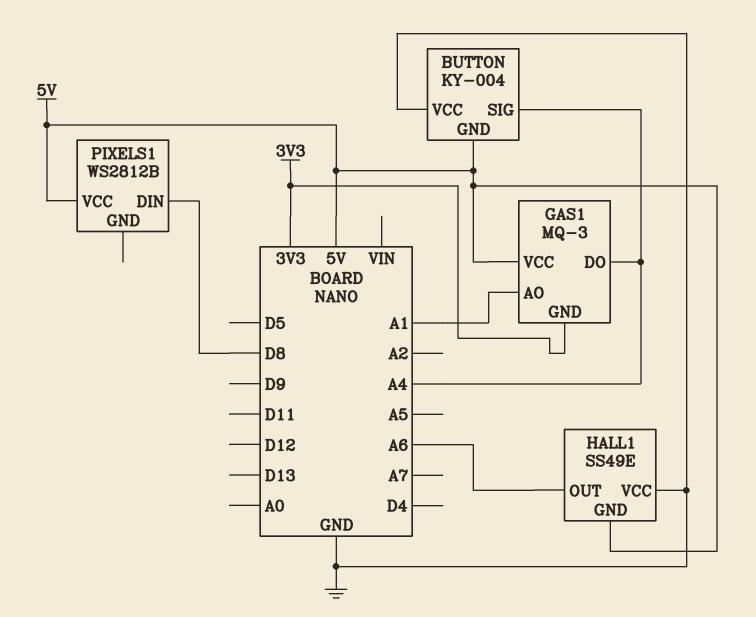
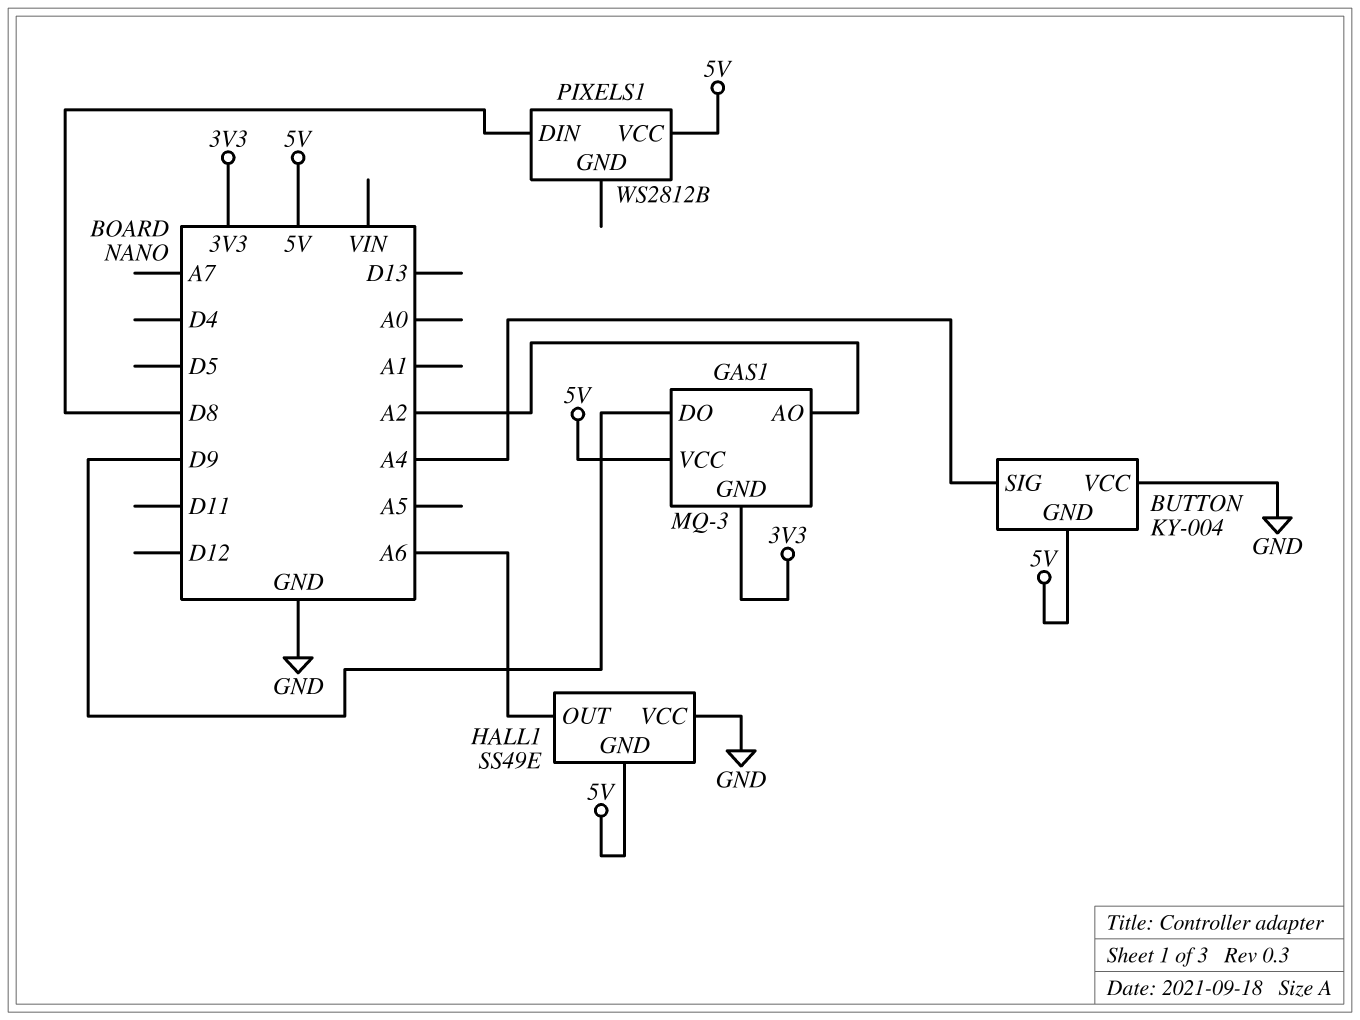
GAS1 pin AO: A1 -> A2
GAS1 pin DO: A4 -> D9

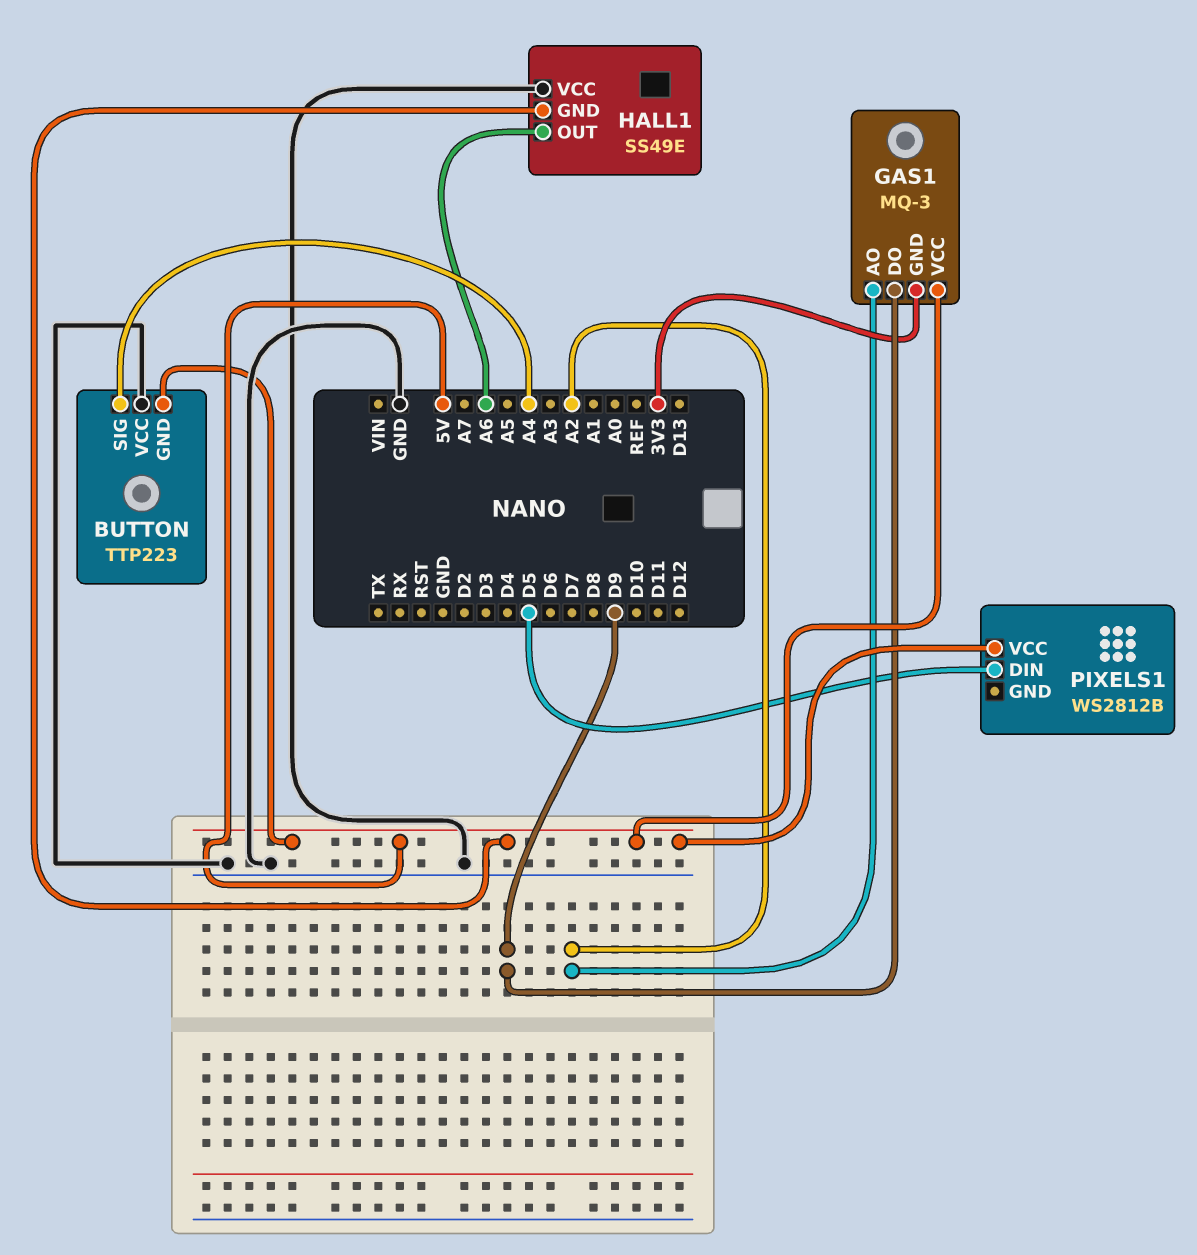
BUTTON: KY-004 -> TTP223
PIXELS1 pin DIN: D8 -> D5

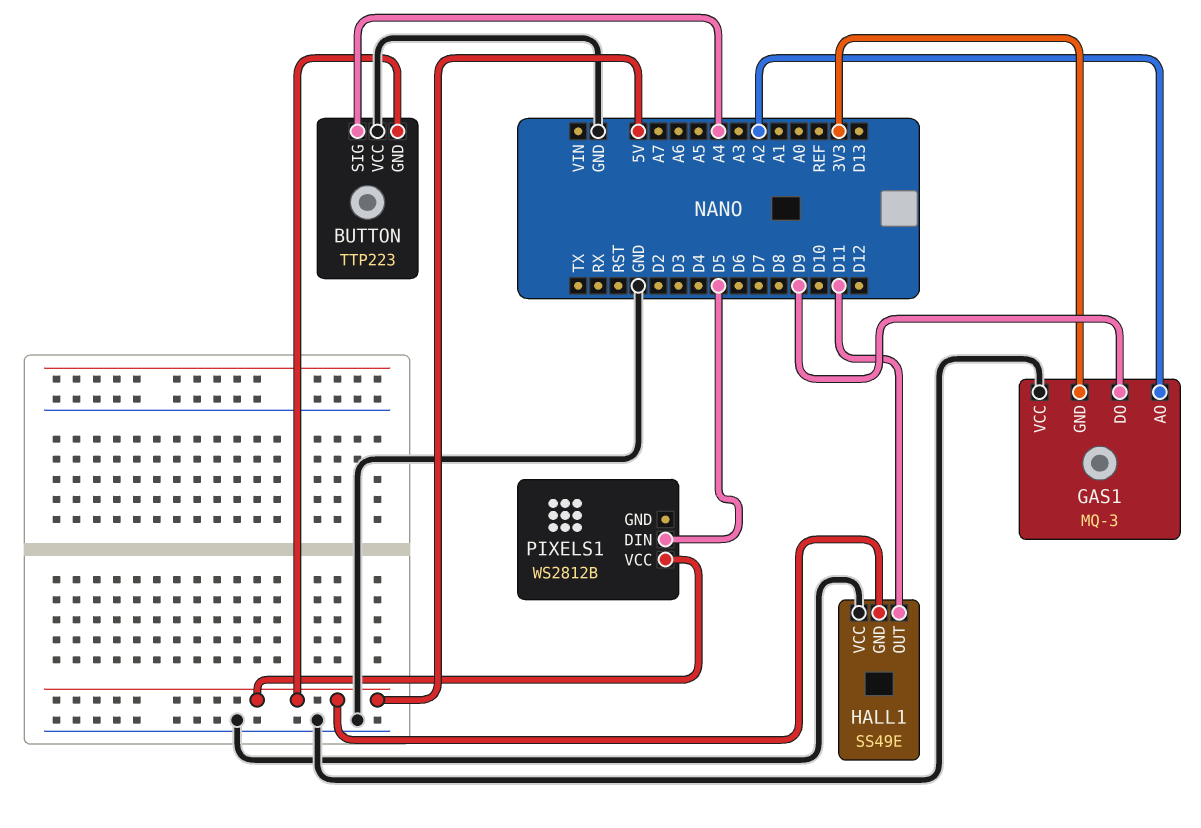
GAS1 pin VCC: 5V -> GND
HALL1 pin OUT: A6 -> D11

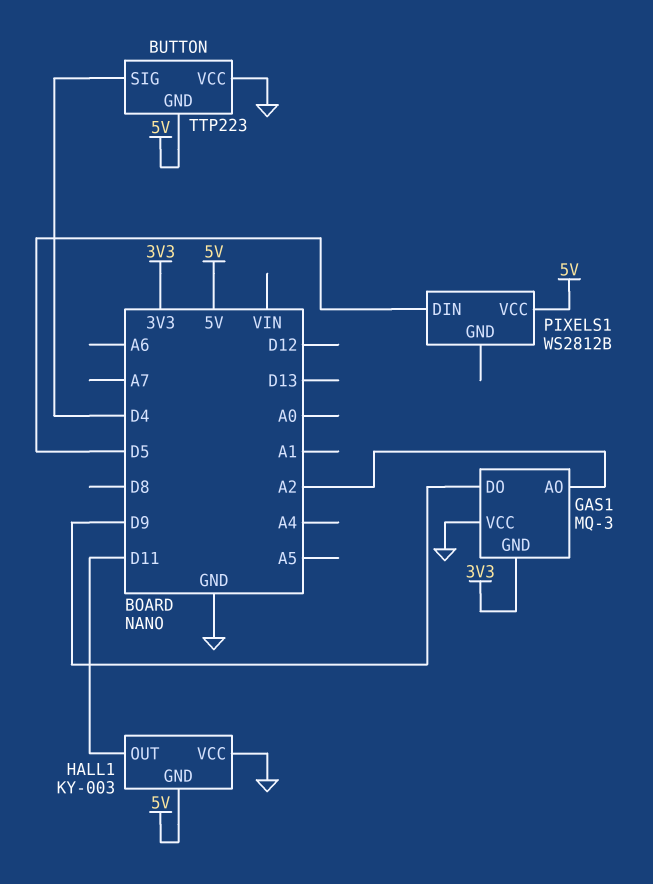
BUTTON pin SIG: A4 -> D4
HALL1: SS49E -> KY-003

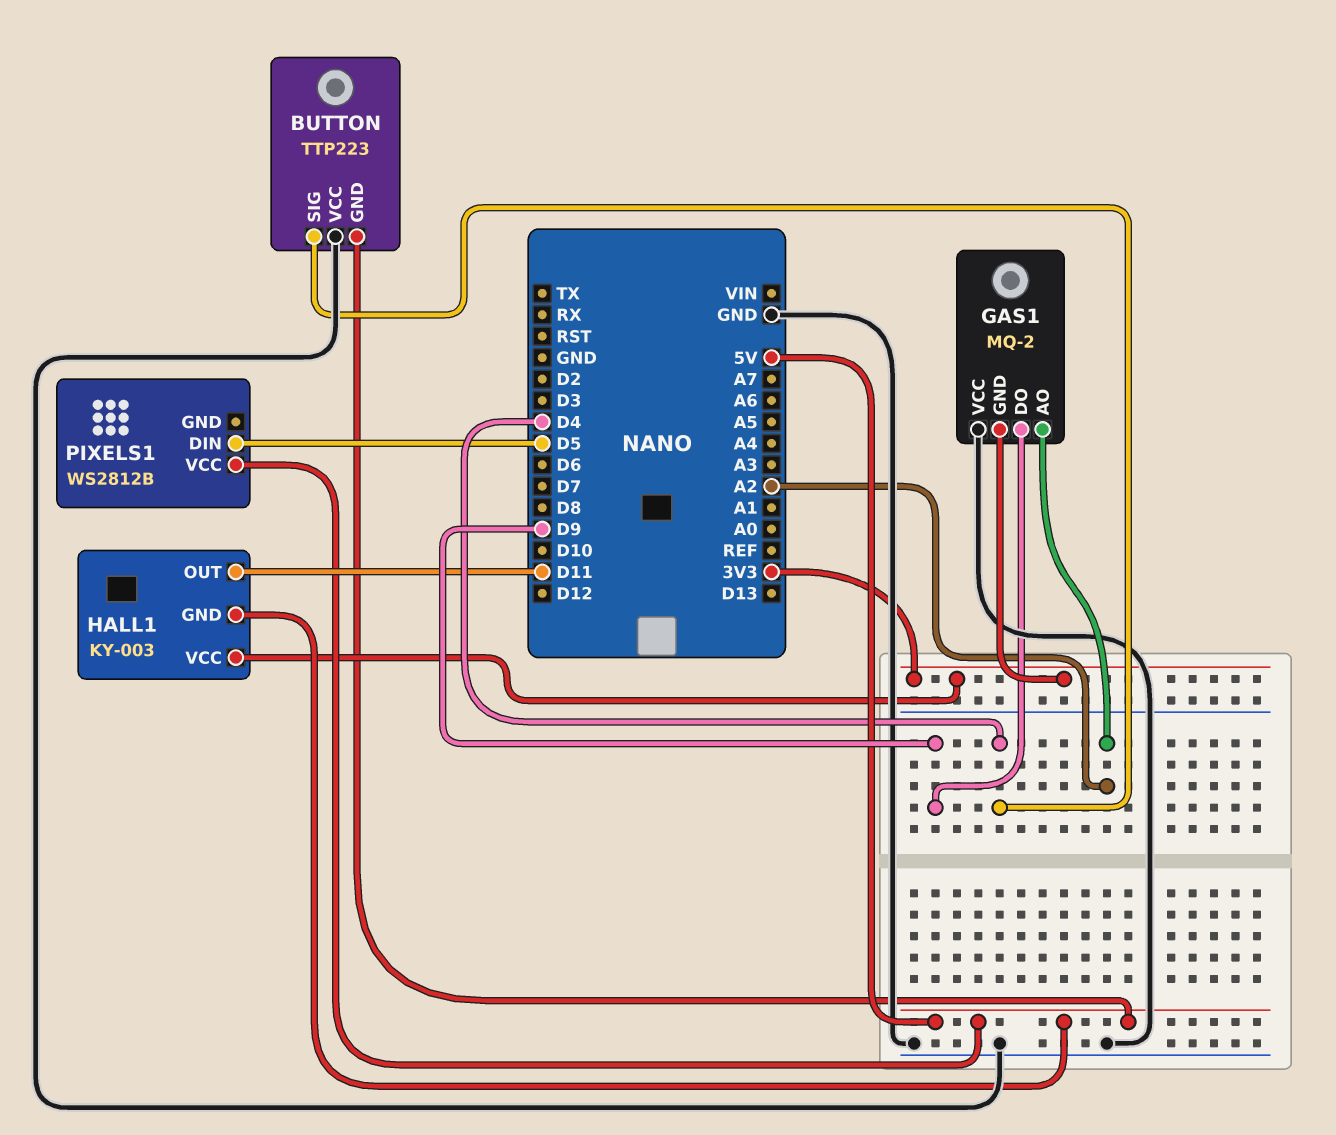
GAS1: MQ-3 -> MQ-2
HALL1 pin VCC: GND -> 3V3

